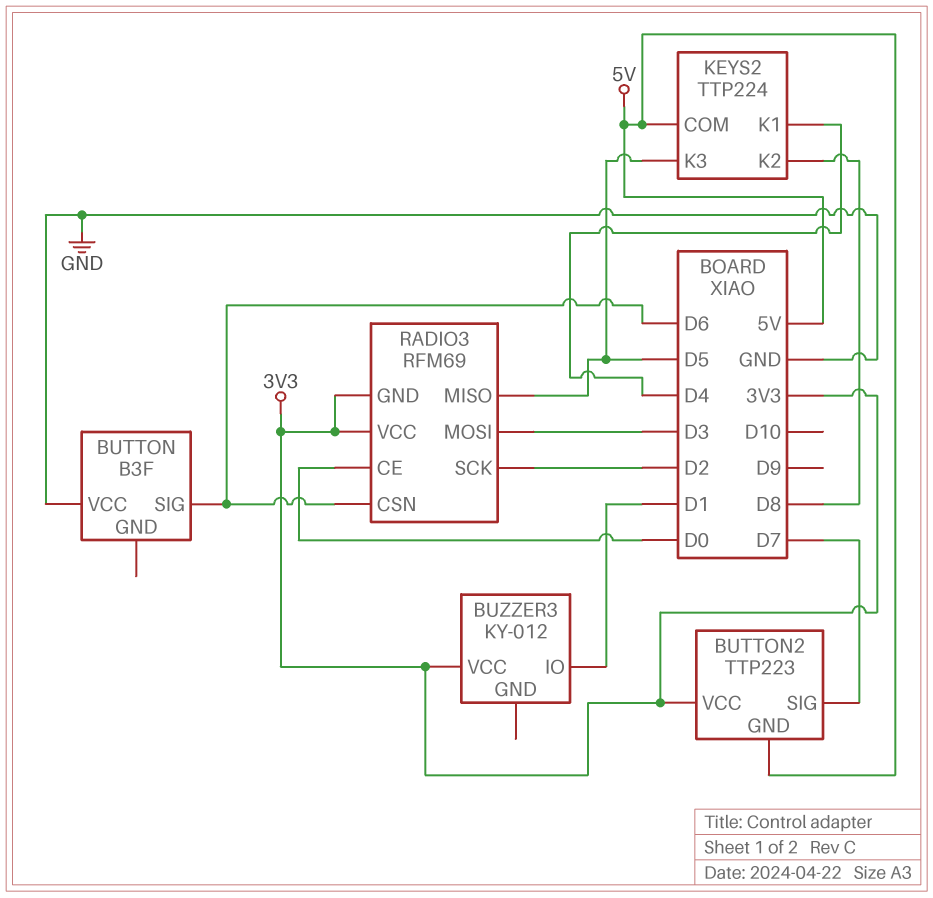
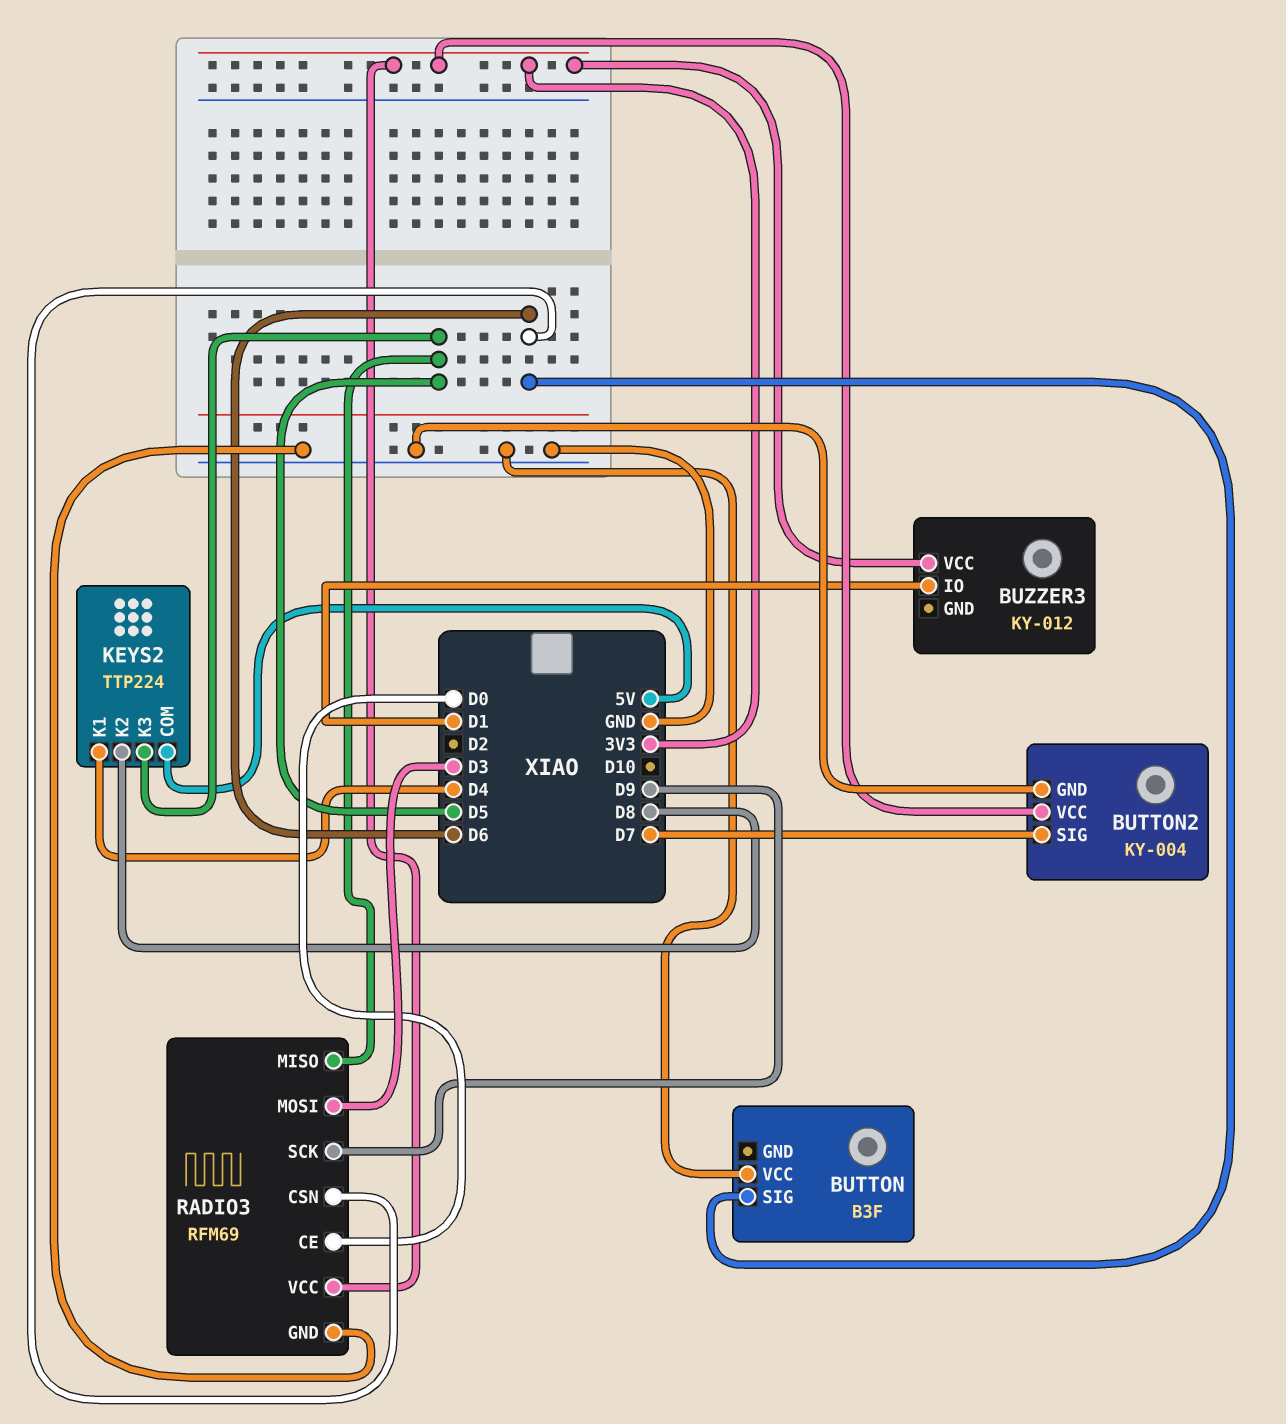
BUTTON2: TTP223 -> KY-004
BUTTON2 pin GND: 5V -> GND
RADIO3 pin GND: 3V3 -> GND
RADIO3 pin SCK: D2 -> D9

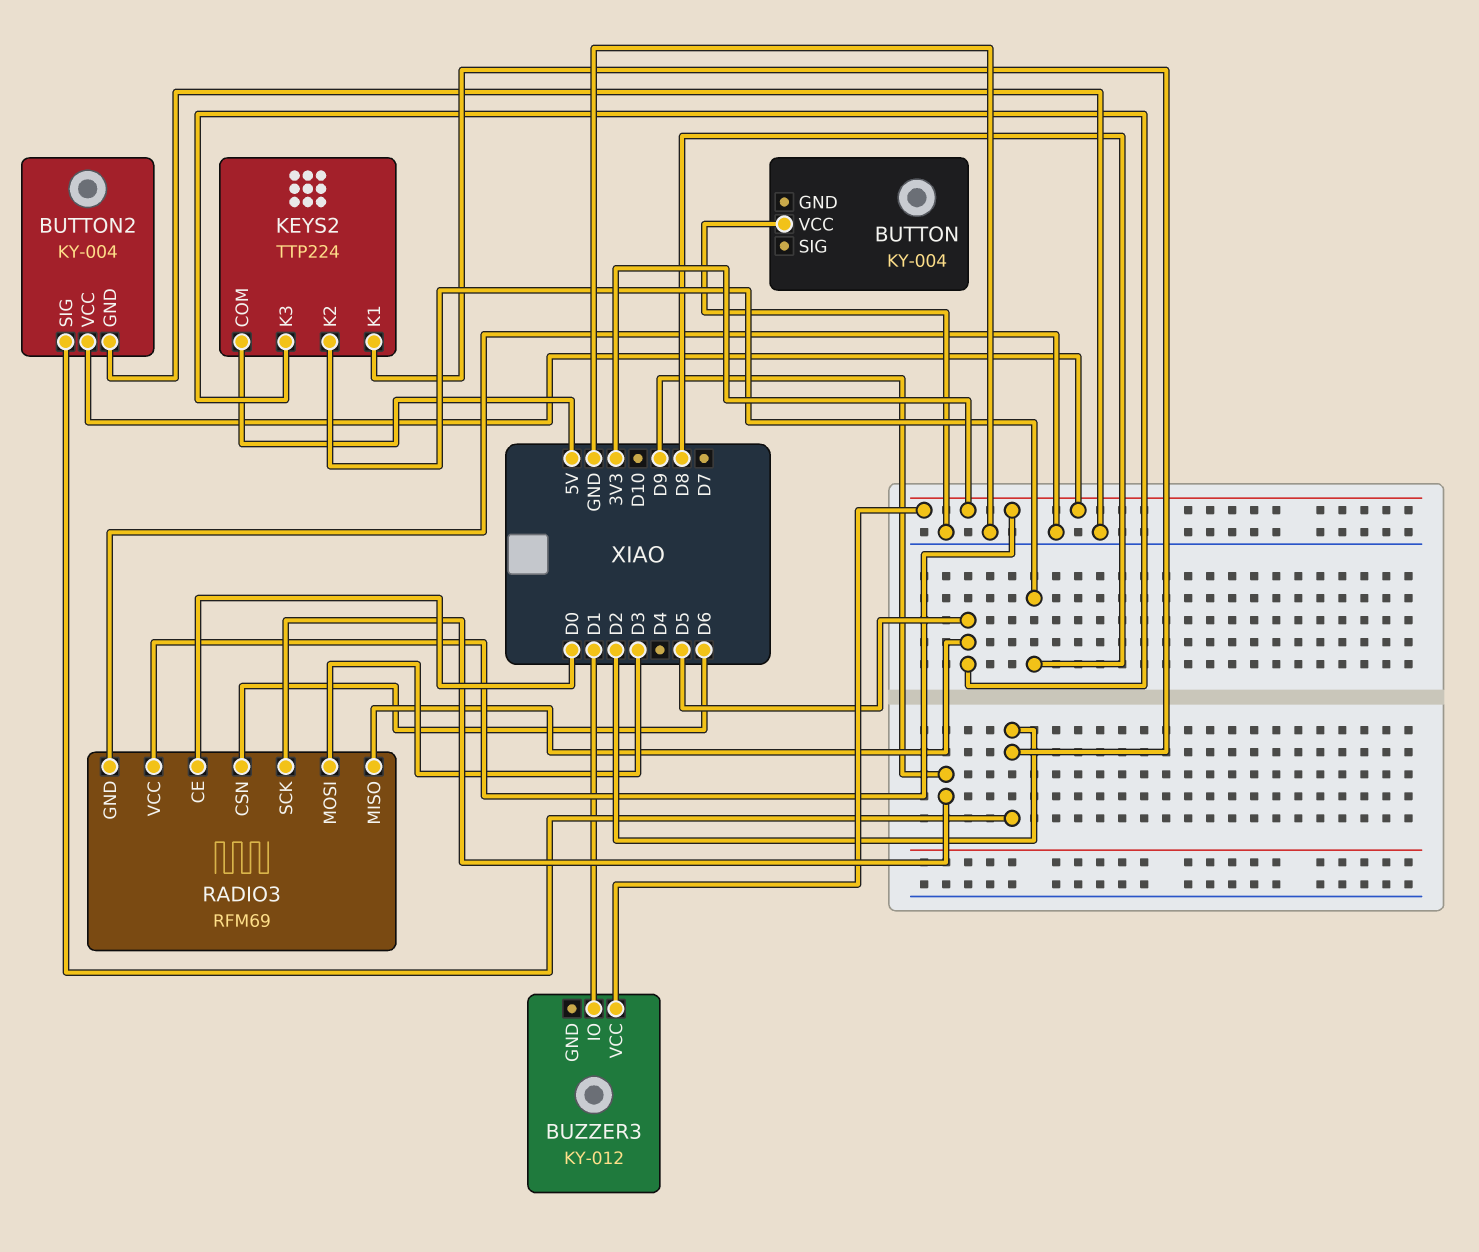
BUTTON: B3F -> KY-004
BUTTON pin SIG: D6 -> none
BUTTON2 pin SIG: D7 -> D2
KEYS2 pin K1: D4 -> D2

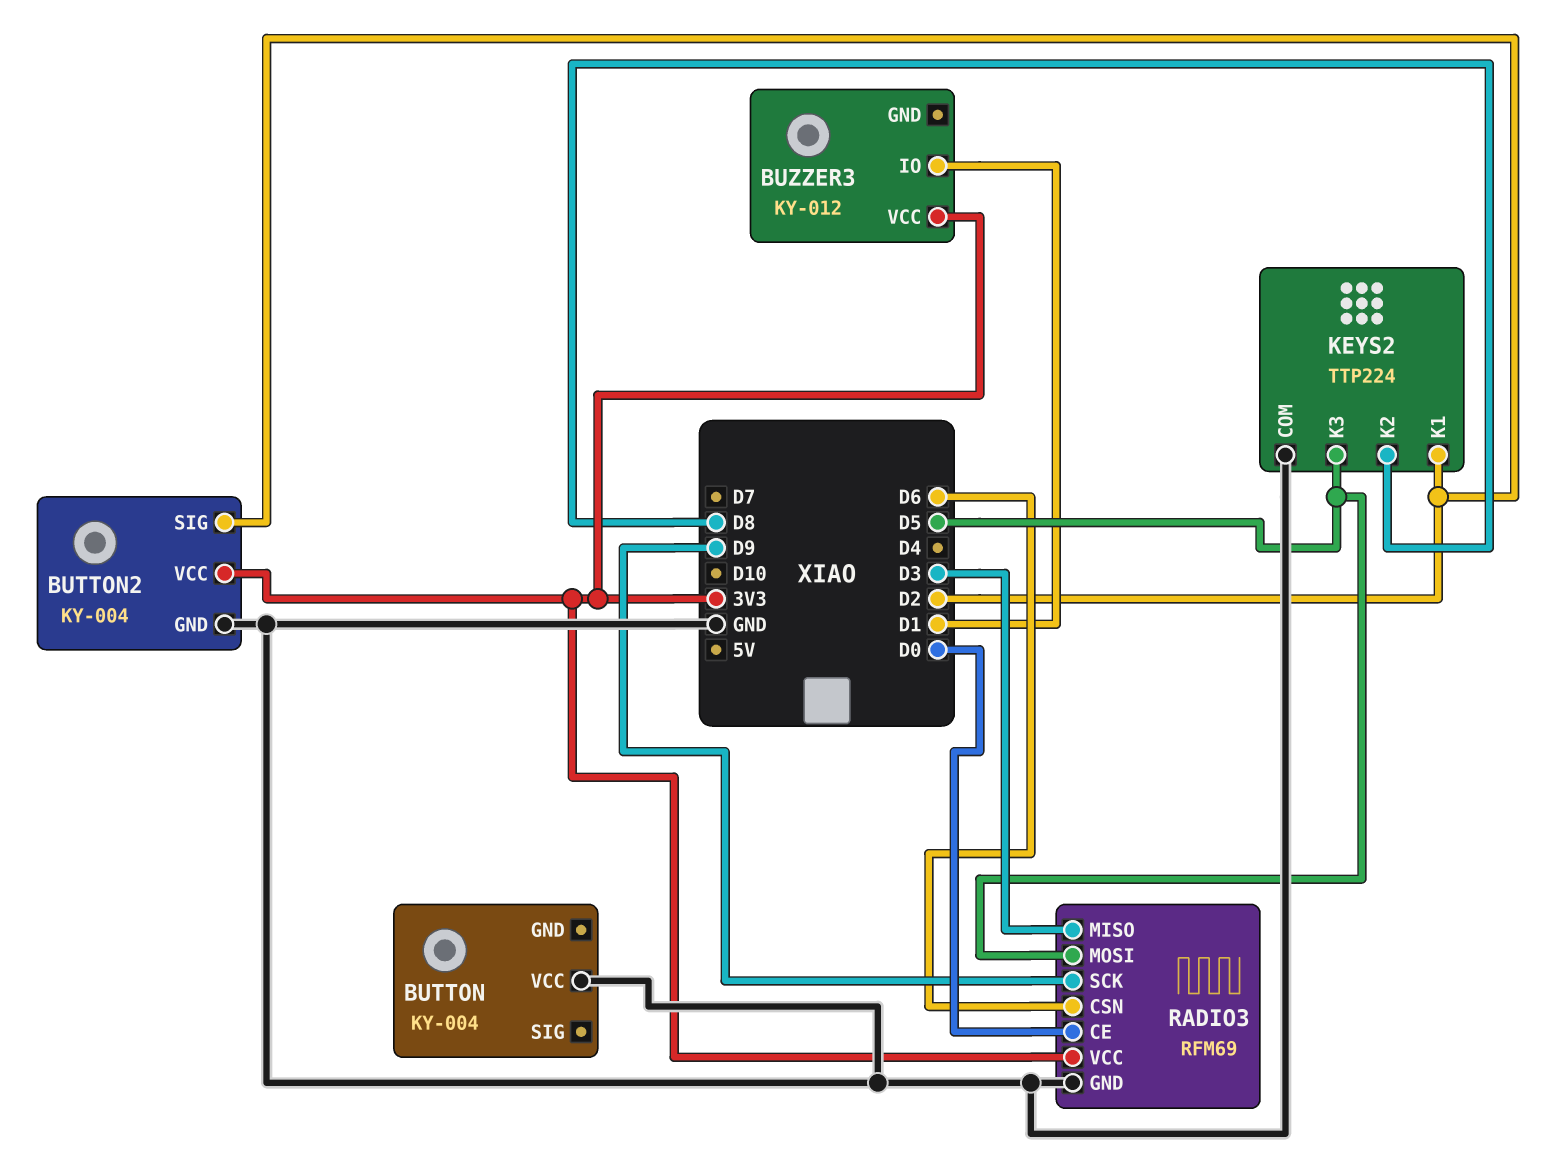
KEYS2 pin COM: 5V -> GND
RADIO3 pin MISO: D5 -> D3
RADIO3 pin MOSI: D3 -> D5

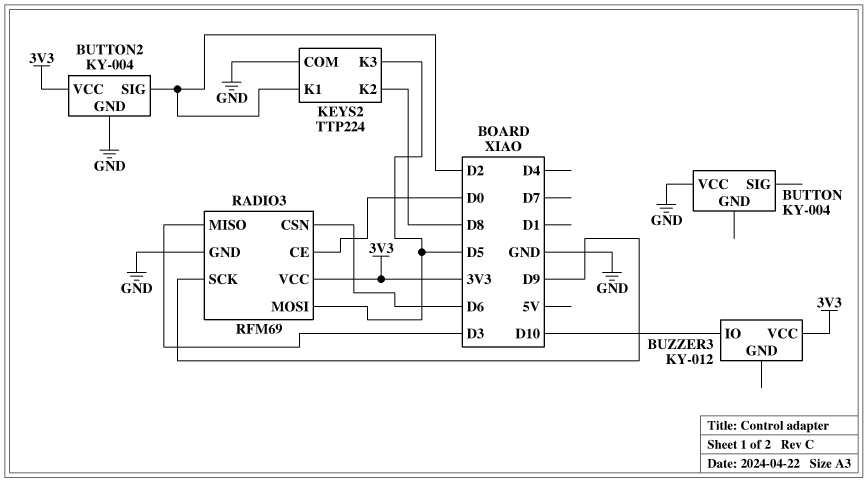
BUZZER3 pin IO: D1 -> D10

